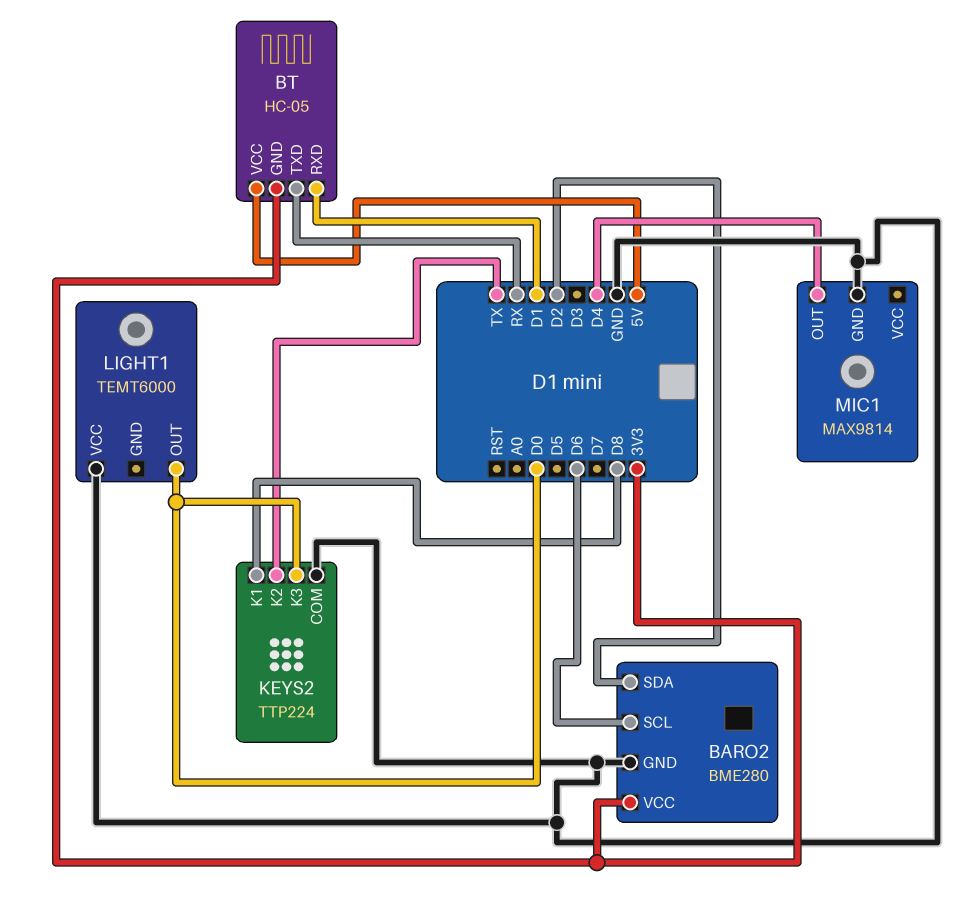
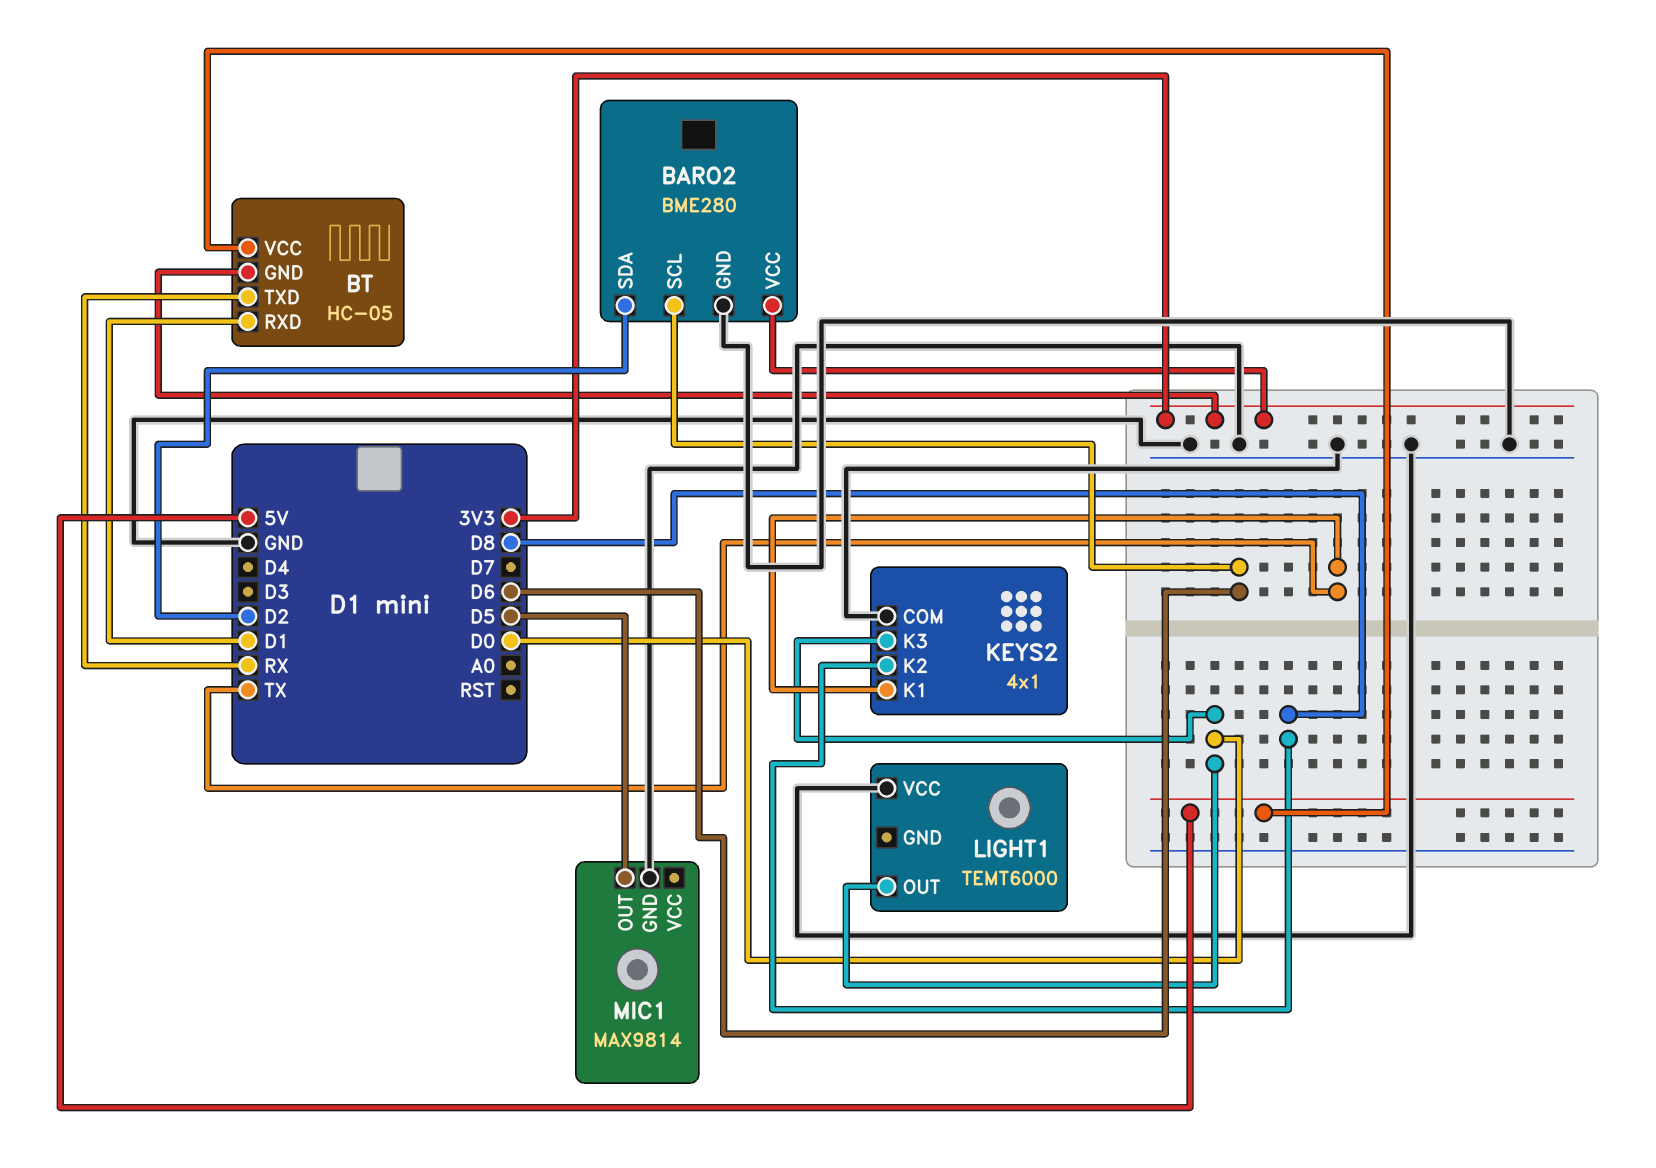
KEYS2: TTP224 -> 4x1
KEYS2 pin K1: D8 -> TX
KEYS2 pin K2: TX -> D8
MIC1 pin OUT: D4 -> D5

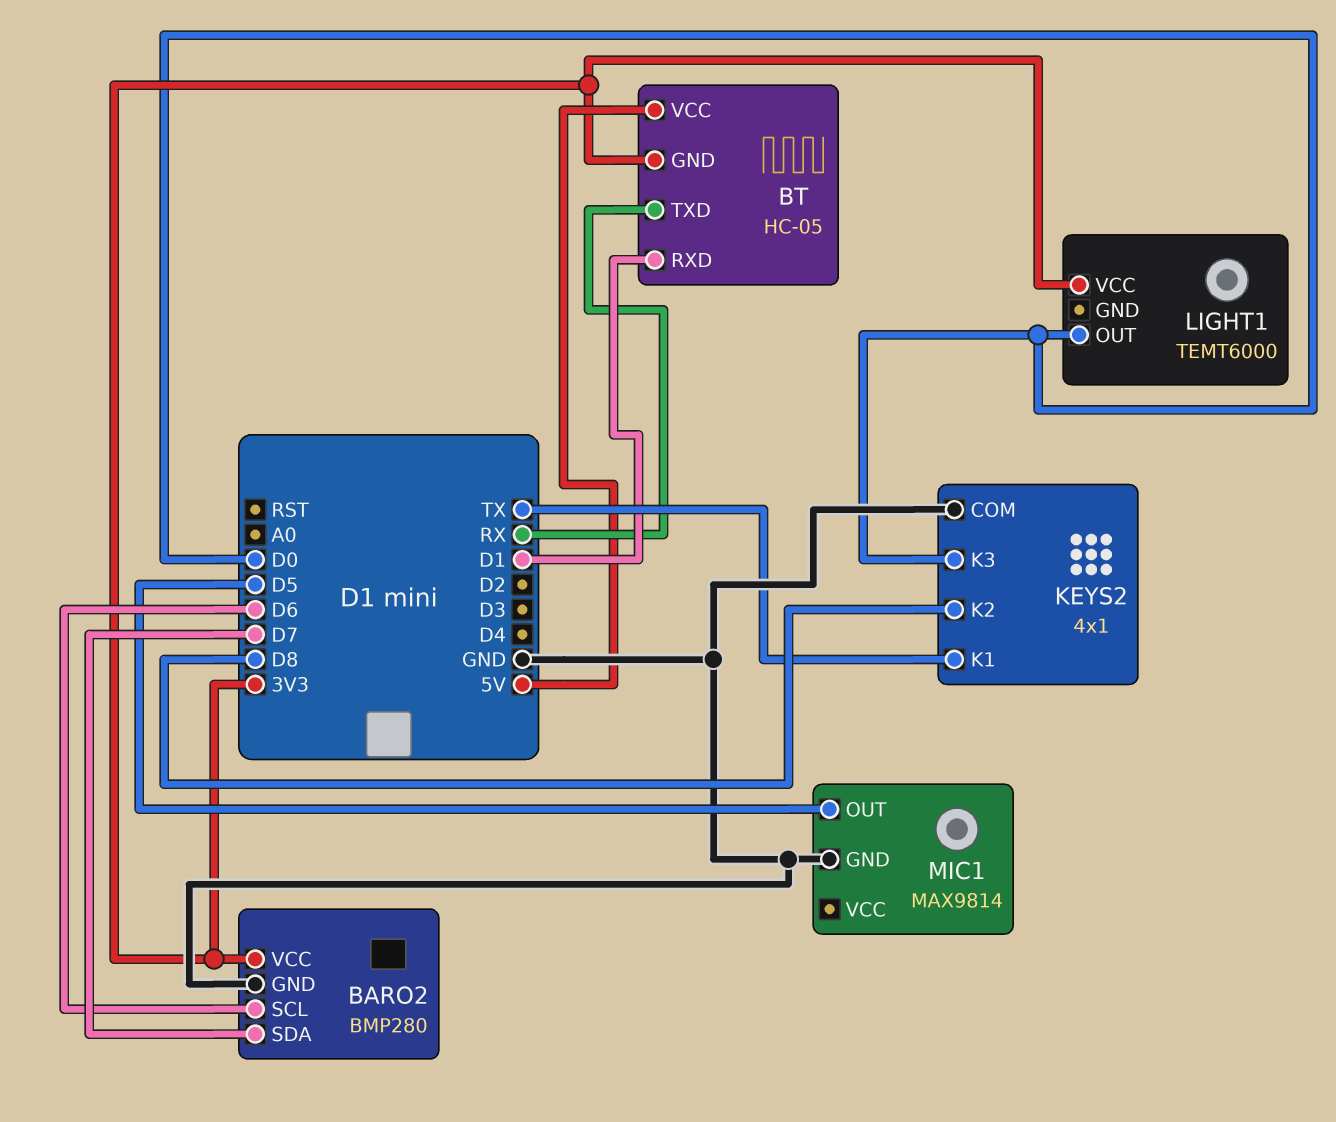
BARO2: BME280 -> BMP280
BARO2 pin SDA: D2 -> D7
LIGHT1 pin VCC: GND -> 3V3

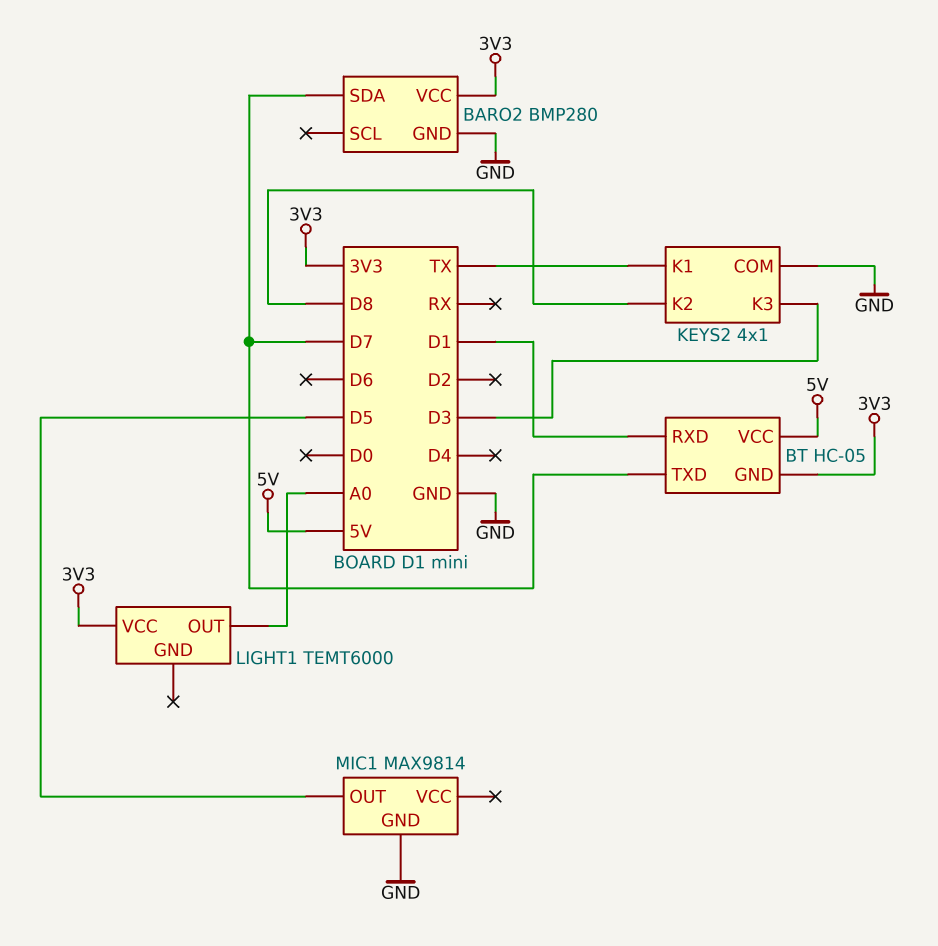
BARO2 pin SCL: D6 -> none
BT pin TXD: RX -> D7
KEYS2 pin K3: D0 -> D3
LIGHT1 pin OUT: D0 -> A0

